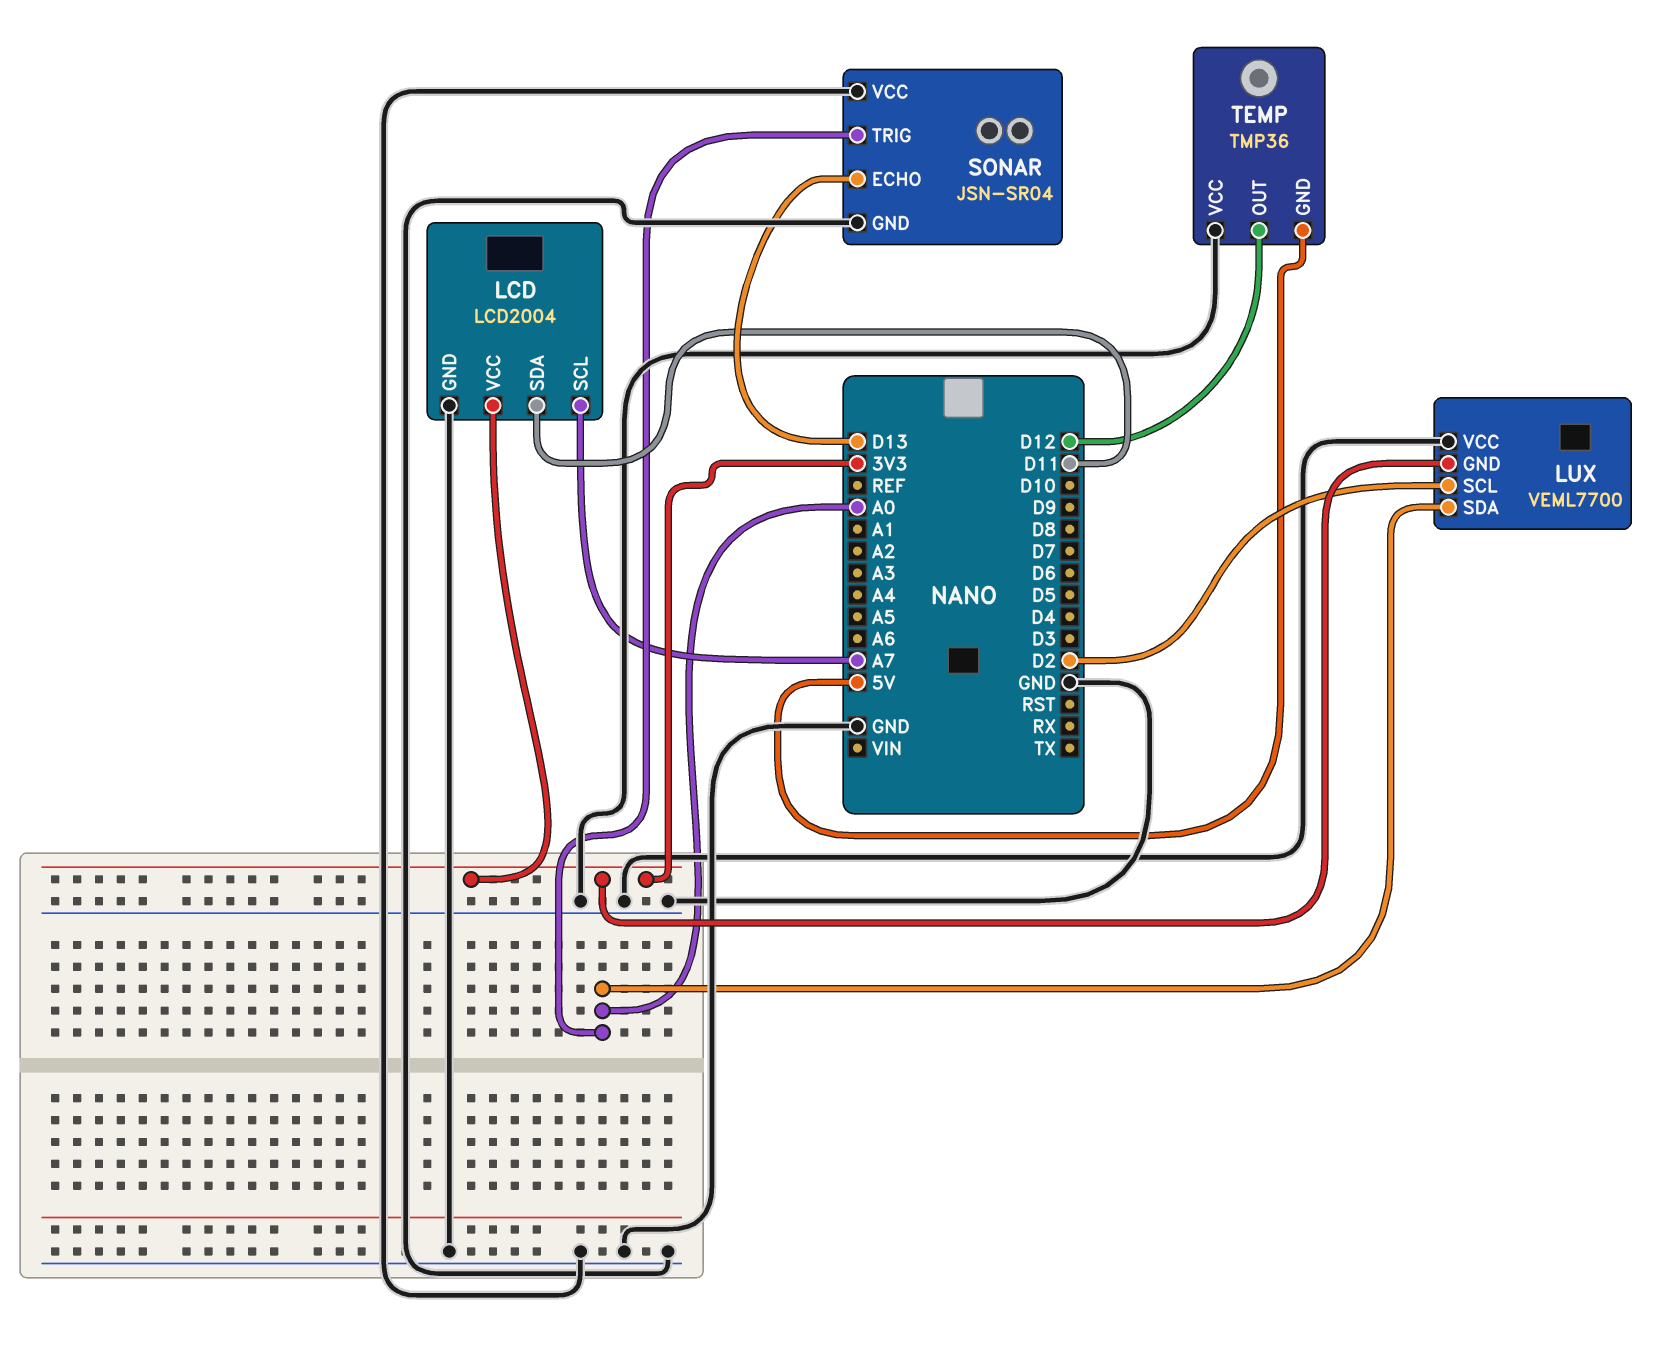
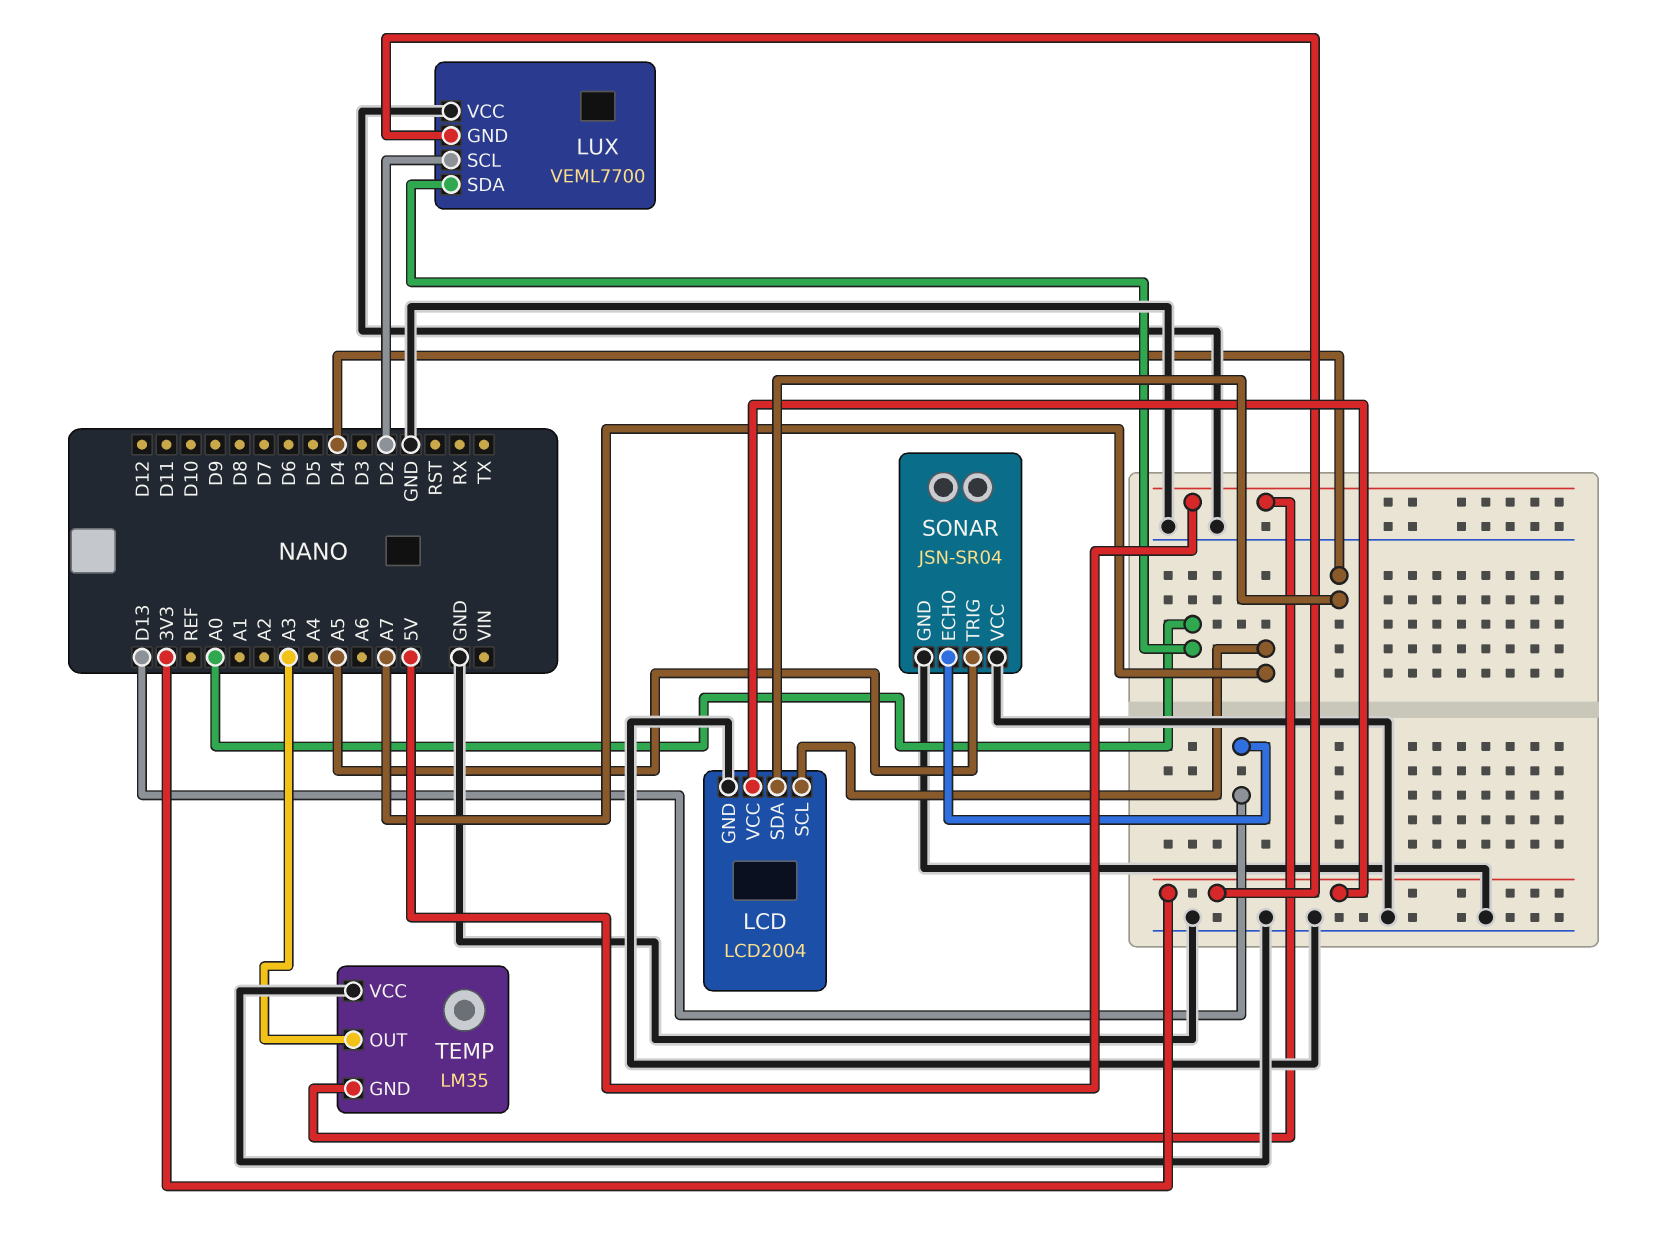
LCD pin SDA: D11 -> D4
SONAR pin TRIG: A0 -> A5
TEMP: TMP36 -> LM35
TEMP pin OUT: D12 -> A3

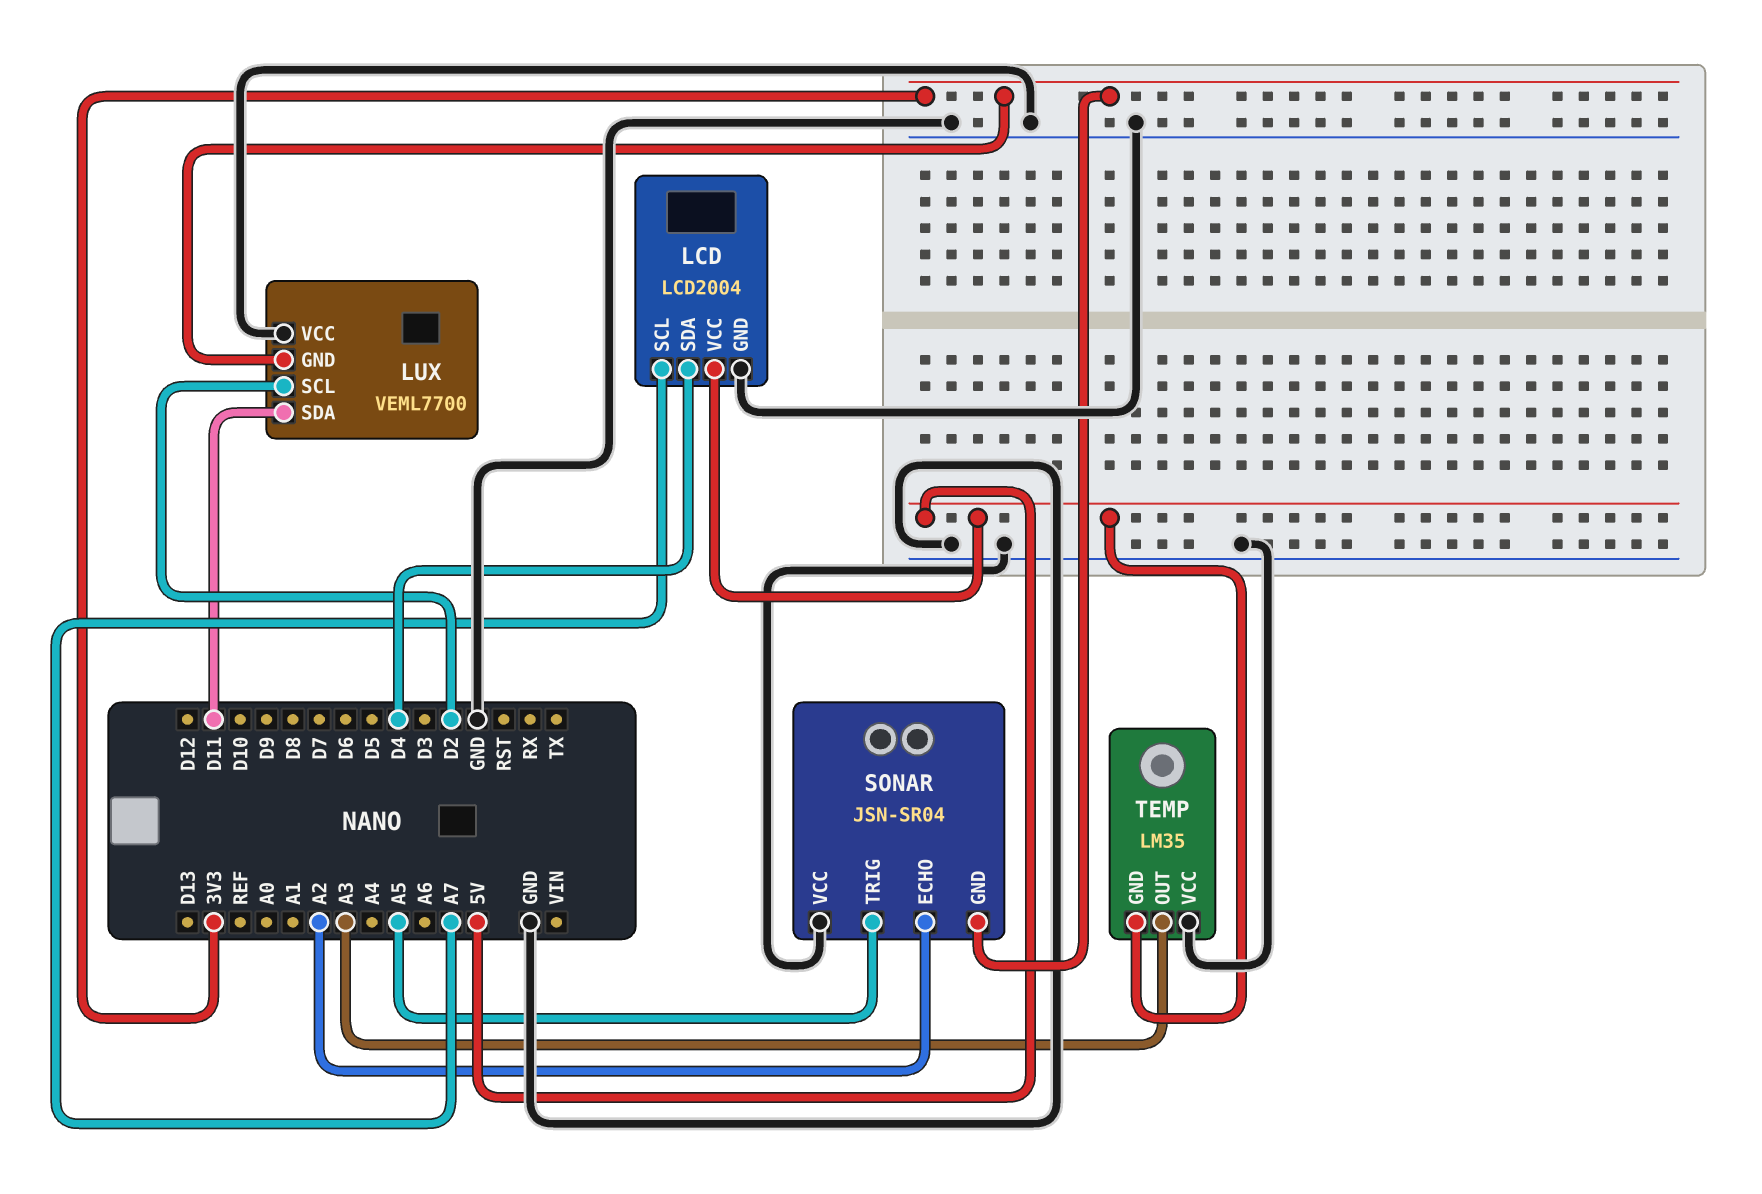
LCD pin VCC: 3V3 -> 5V
LUX pin SDA: A0 -> D11
SONAR pin ECHO: D13 -> A2
SONAR pin GND: GND -> 3V3

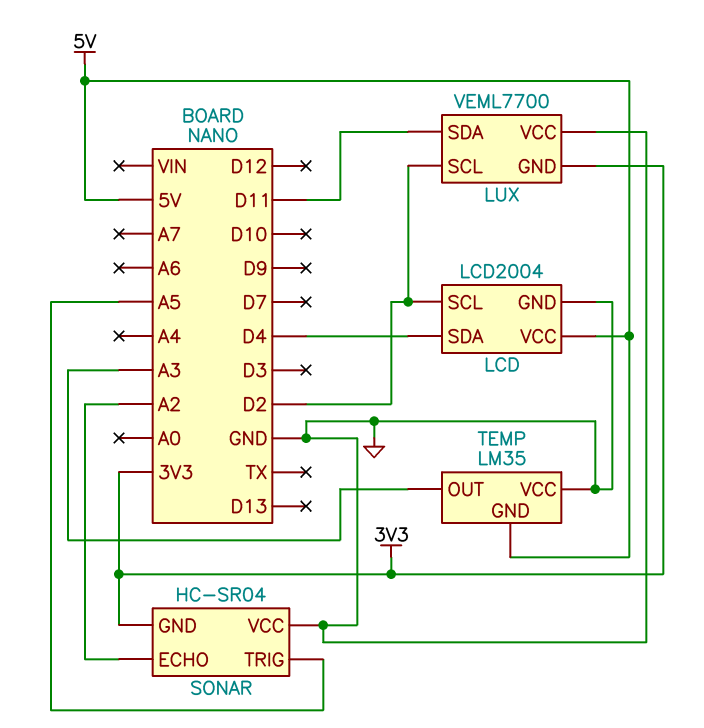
LCD pin SCL: A7 -> D2
SONAR: JSN-SR04 -> HC-SR04

